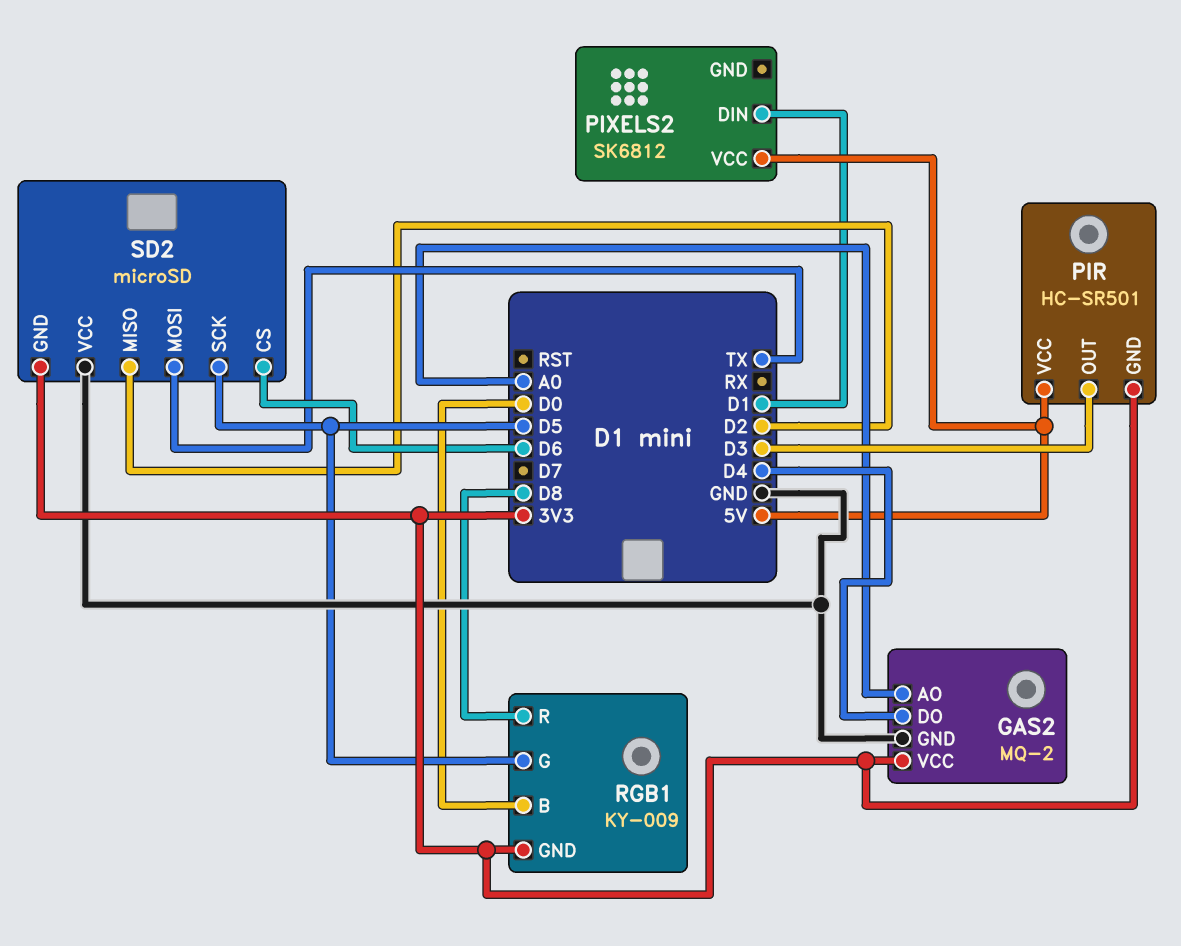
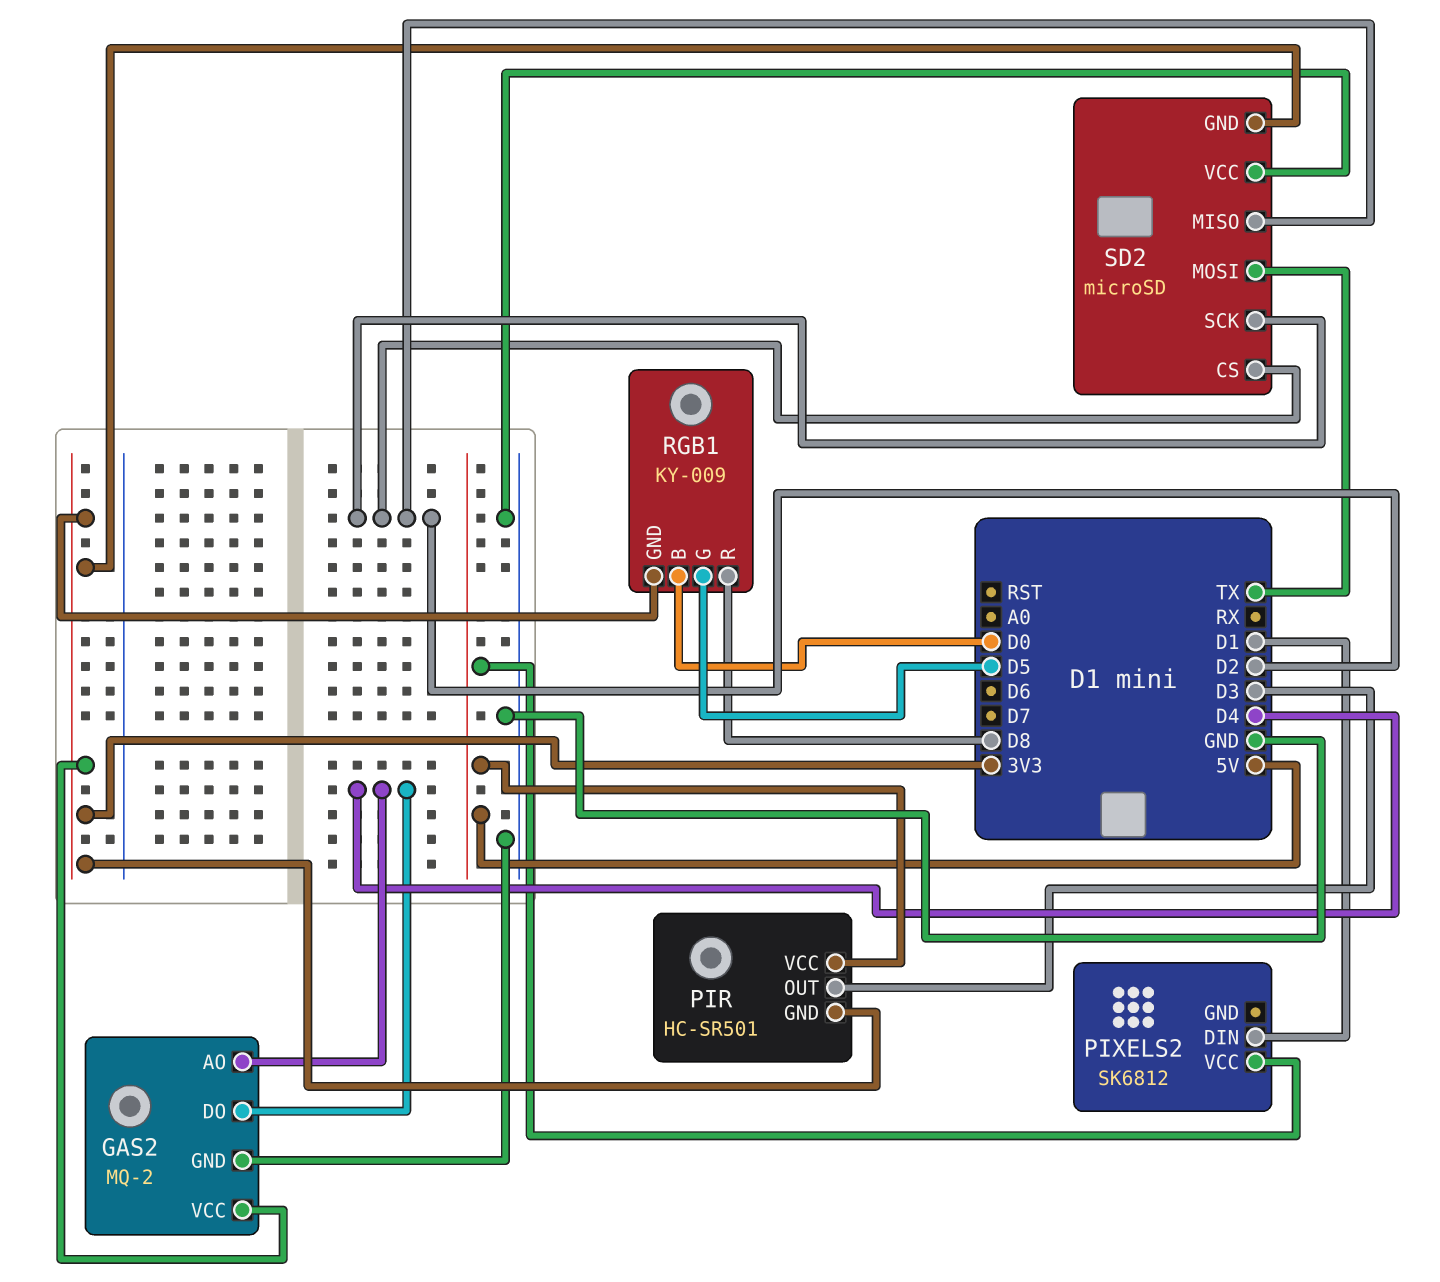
GAS2 pin AO: A0 -> D4
SD2 pin CS: D6 -> D2
SD2 pin SCK: D5 -> D2

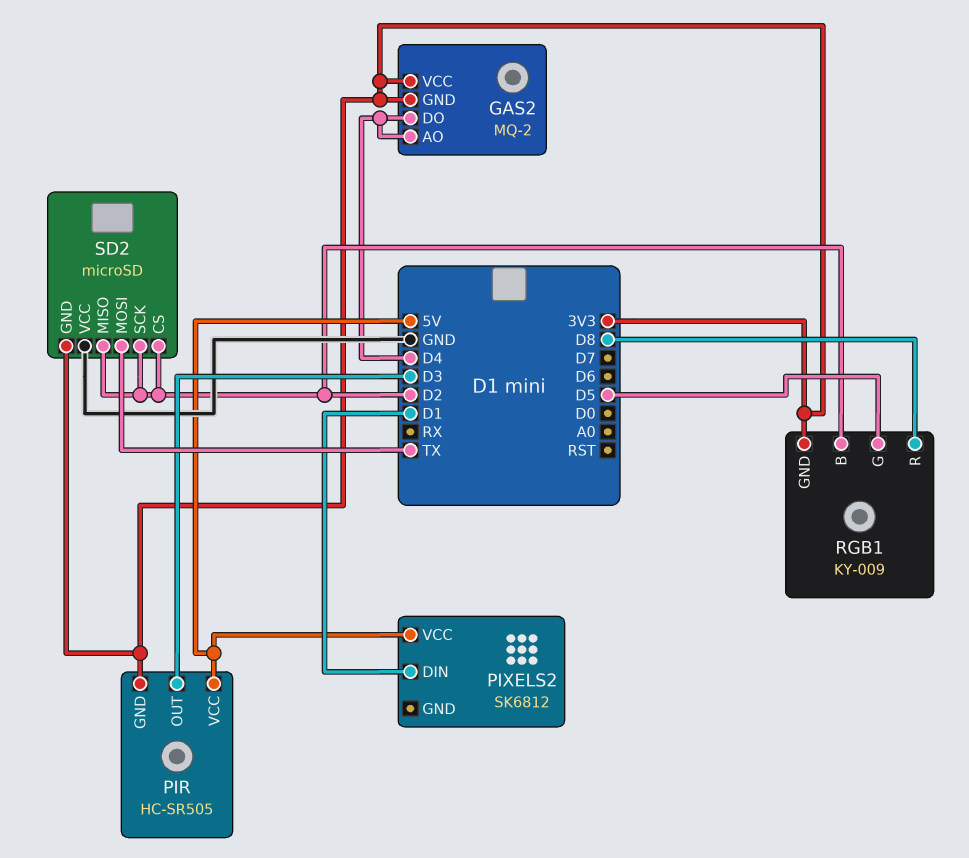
GAS2 pin GND: GND -> 3V3
PIR: HC-SR501 -> HC-SR505
RGB1 pin B: D0 -> D2

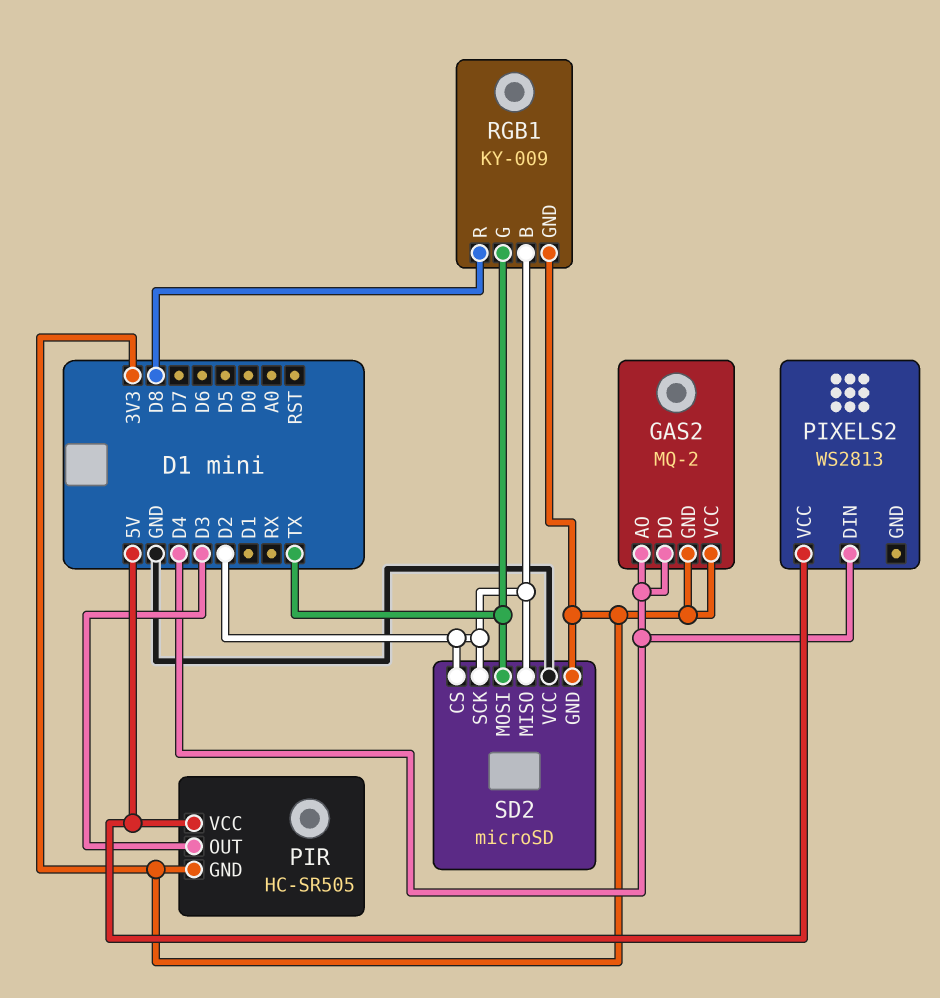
PIXELS2: SK6812 -> WS2813
PIXELS2 pin DIN: D1 -> D4
RGB1 pin G: D5 -> TX

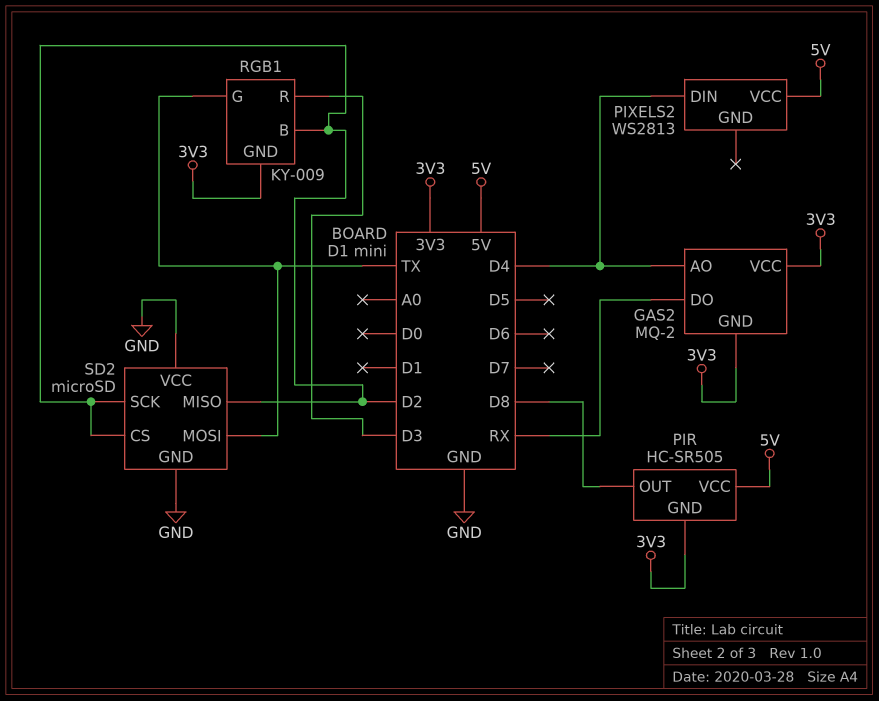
GAS2 pin DO: D4 -> RX
PIR pin OUT: D3 -> D8
RGB1 pin R: D8 -> D3
SD2 pin GND: 3V3 -> GND

